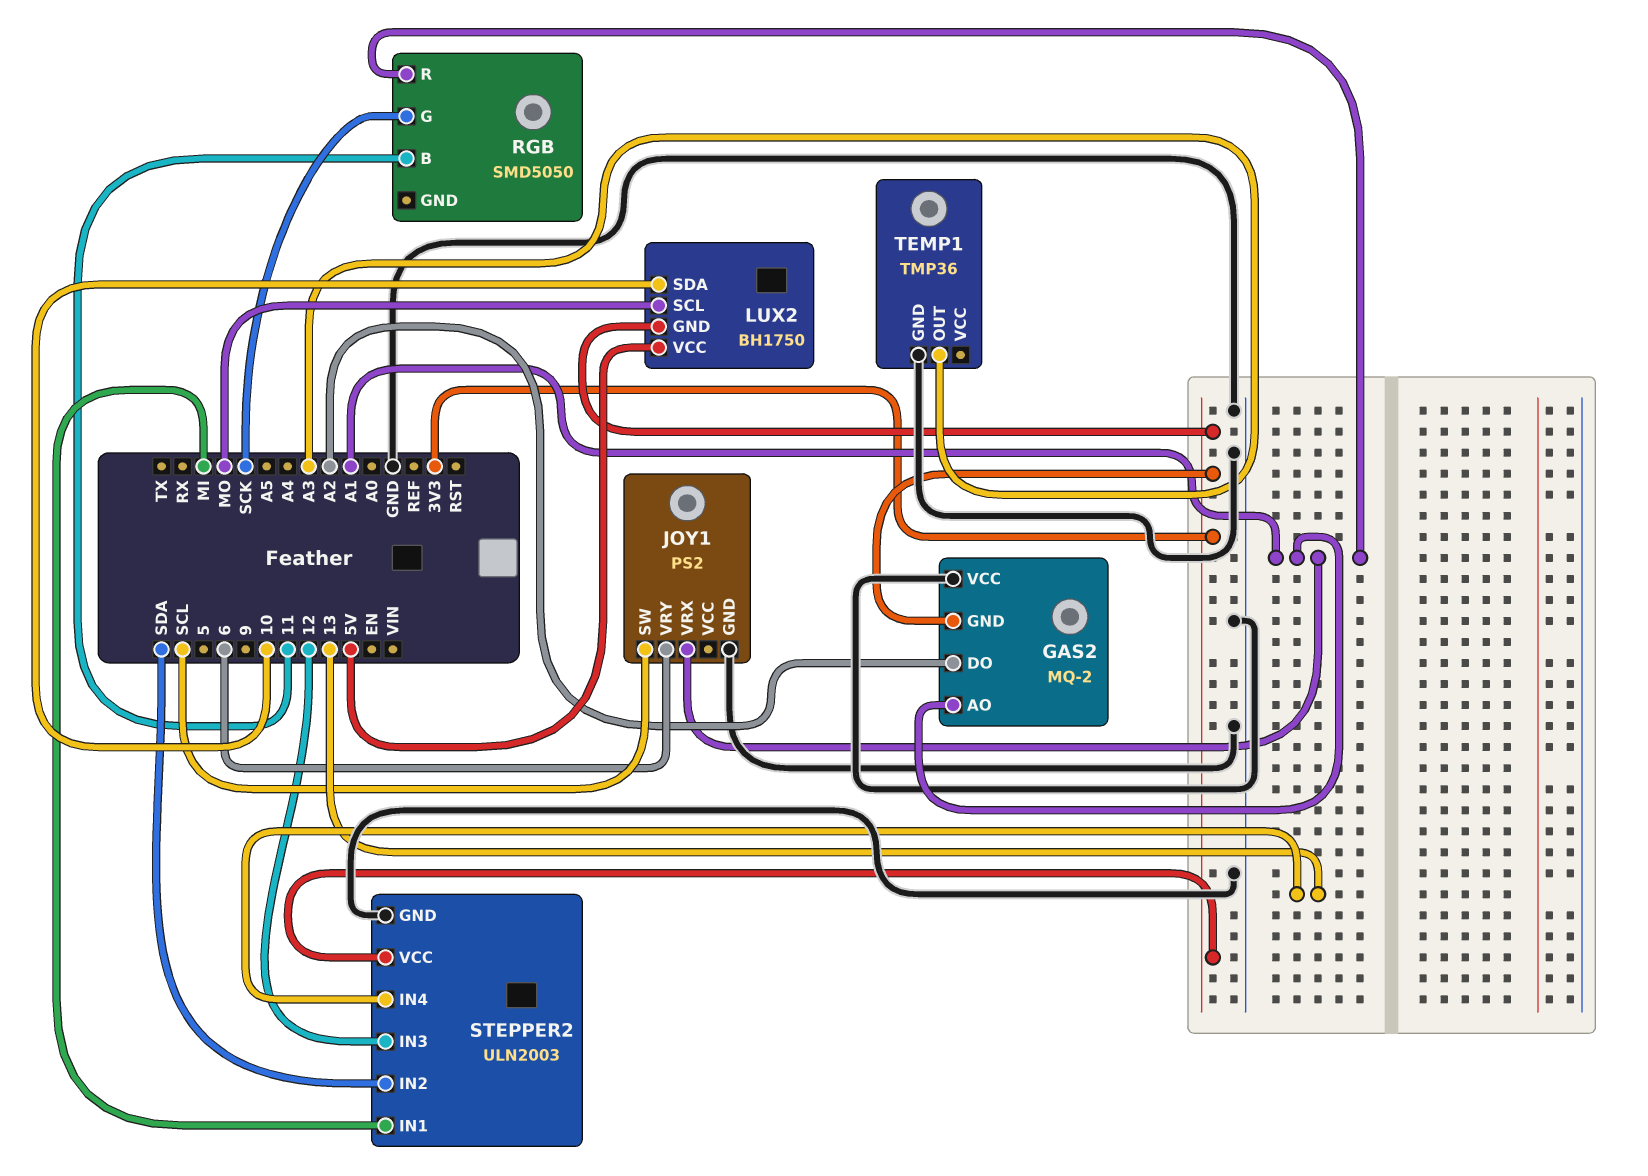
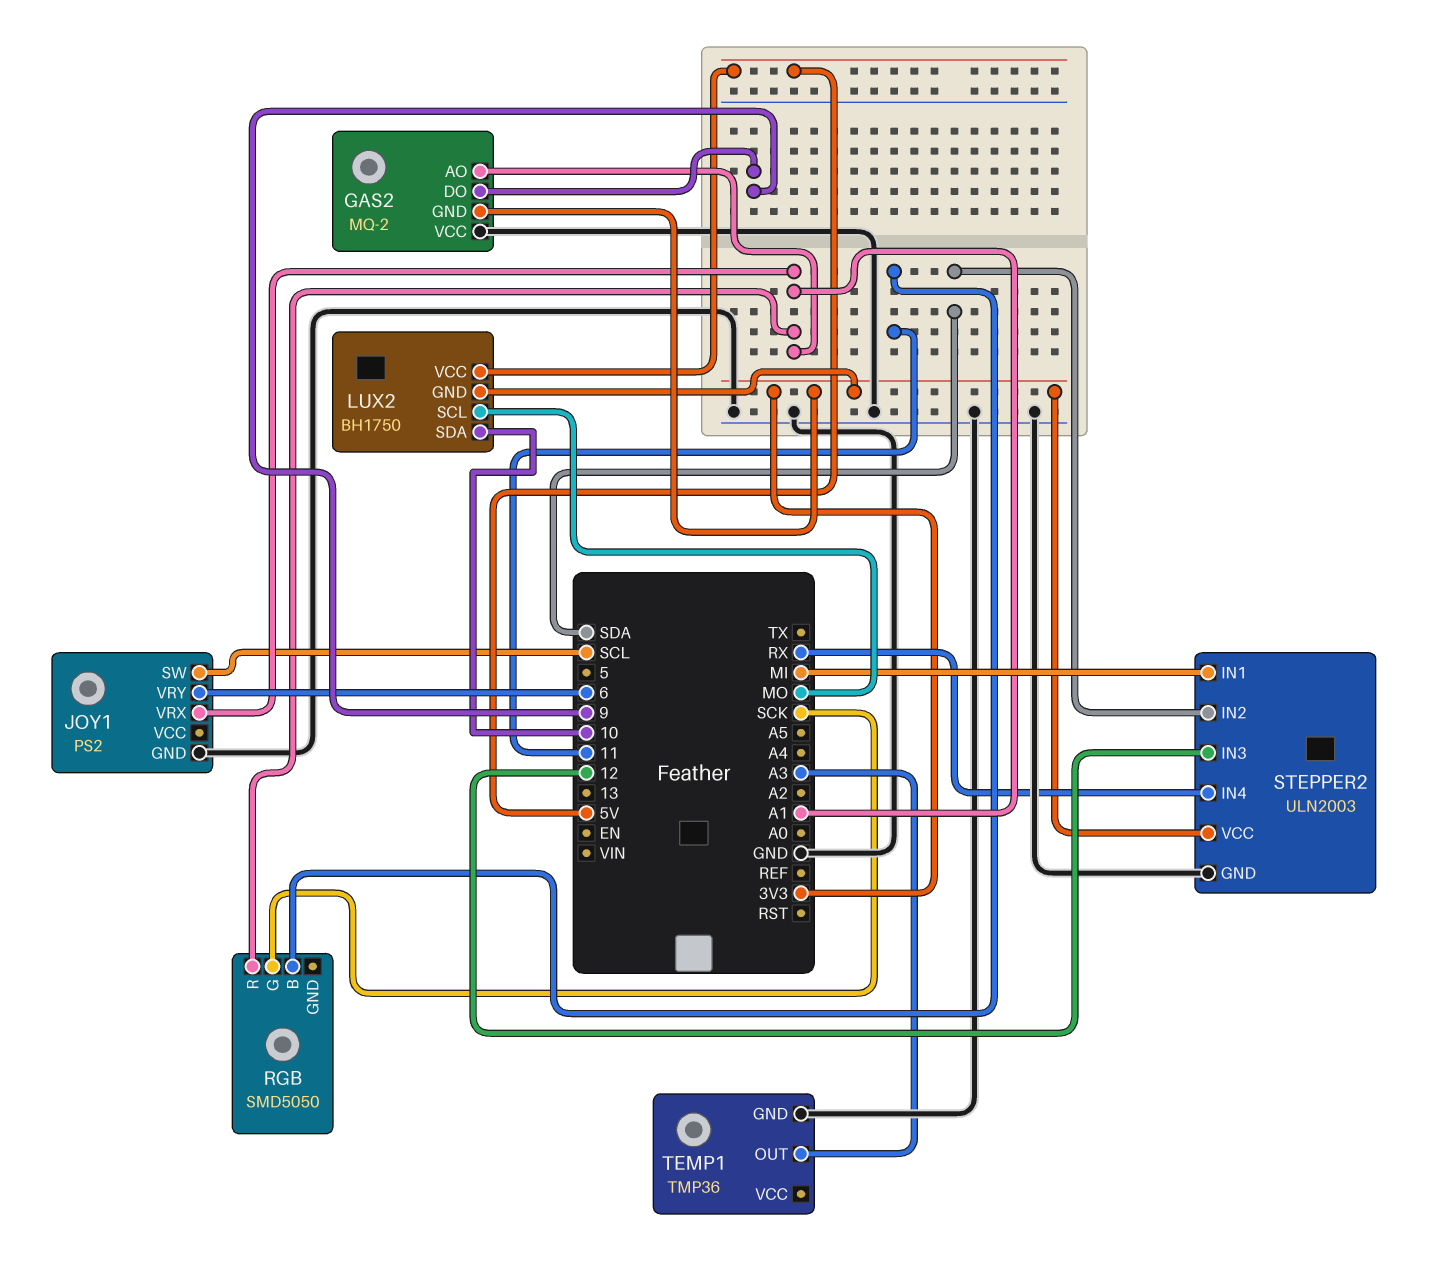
GAS2 pin DO: A2 -> 9
STEPPER2 pin IN4: 13 -> RX

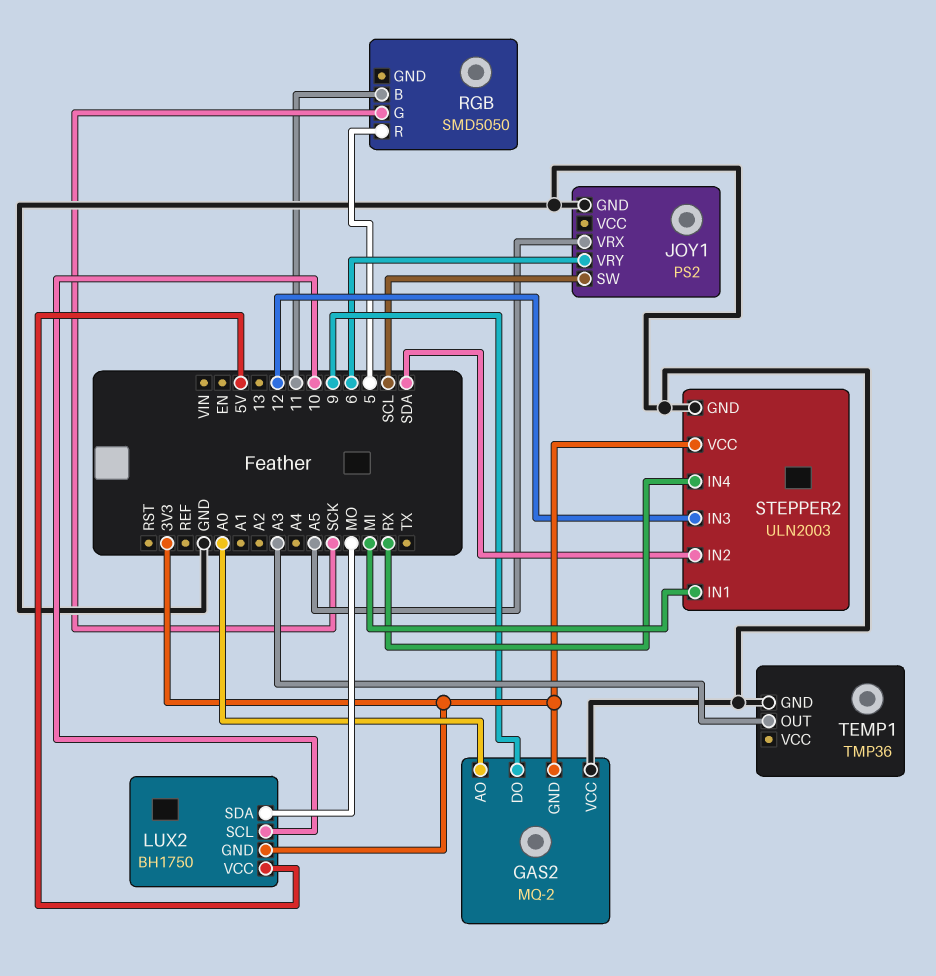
GAS2 pin AO: A1 -> A0
JOY1 pin VRX: A1 -> A5
LUX2 pin SCL: MO -> 10
LUX2 pin SDA: 10 -> MO
RGB pin R: A1 -> 5

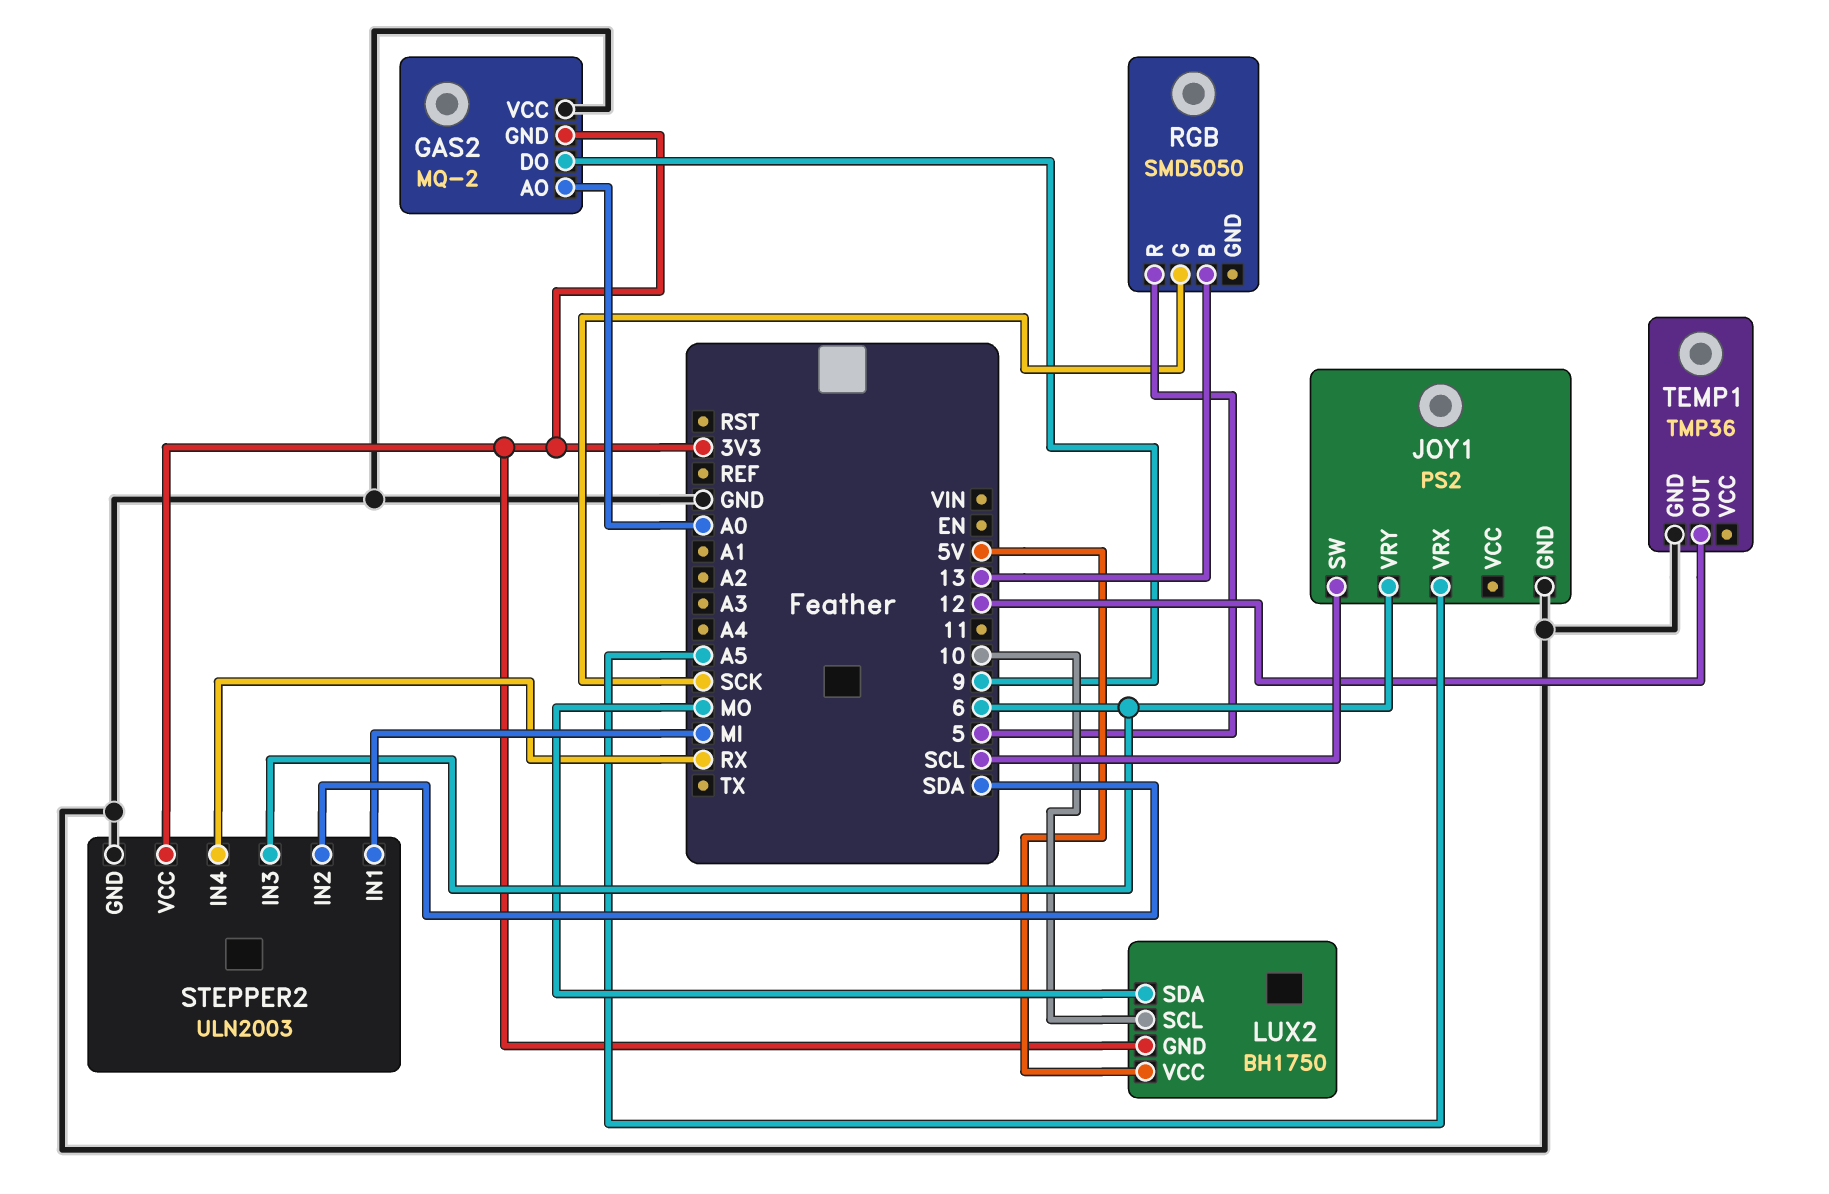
RGB pin B: 11 -> 13
STEPPER2 pin IN3: 12 -> 6
TEMP1 pin OUT: A3 -> 12

